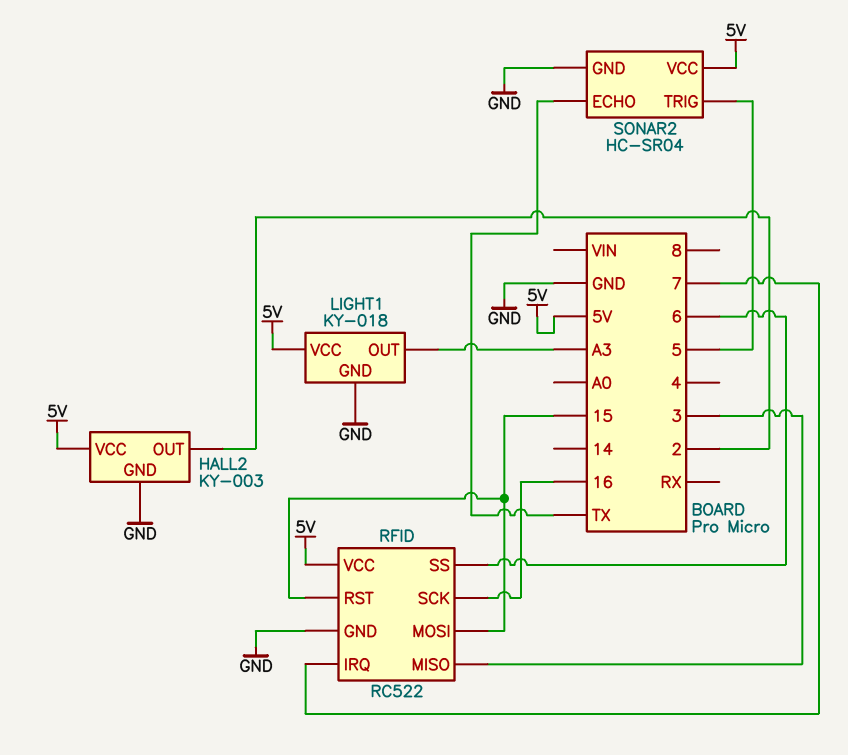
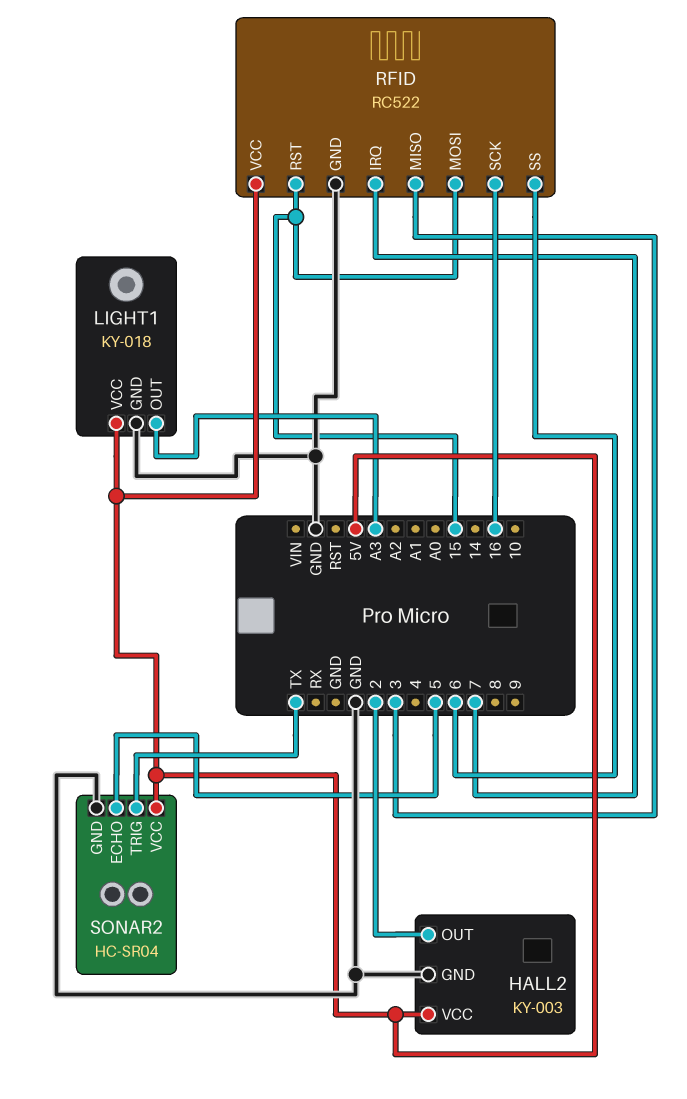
SONAR2 pin ECHO: TX -> 5
SONAR2 pin TRIG: 5 -> TX

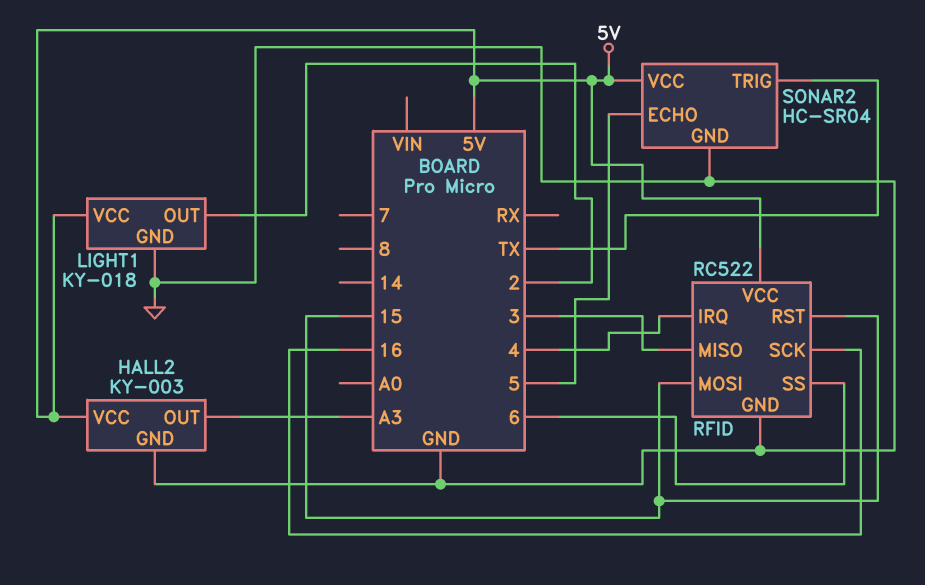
HALL2 pin OUT: 2 -> A3
LIGHT1 pin OUT: A3 -> 2
RFID pin IRQ: 7 -> 4

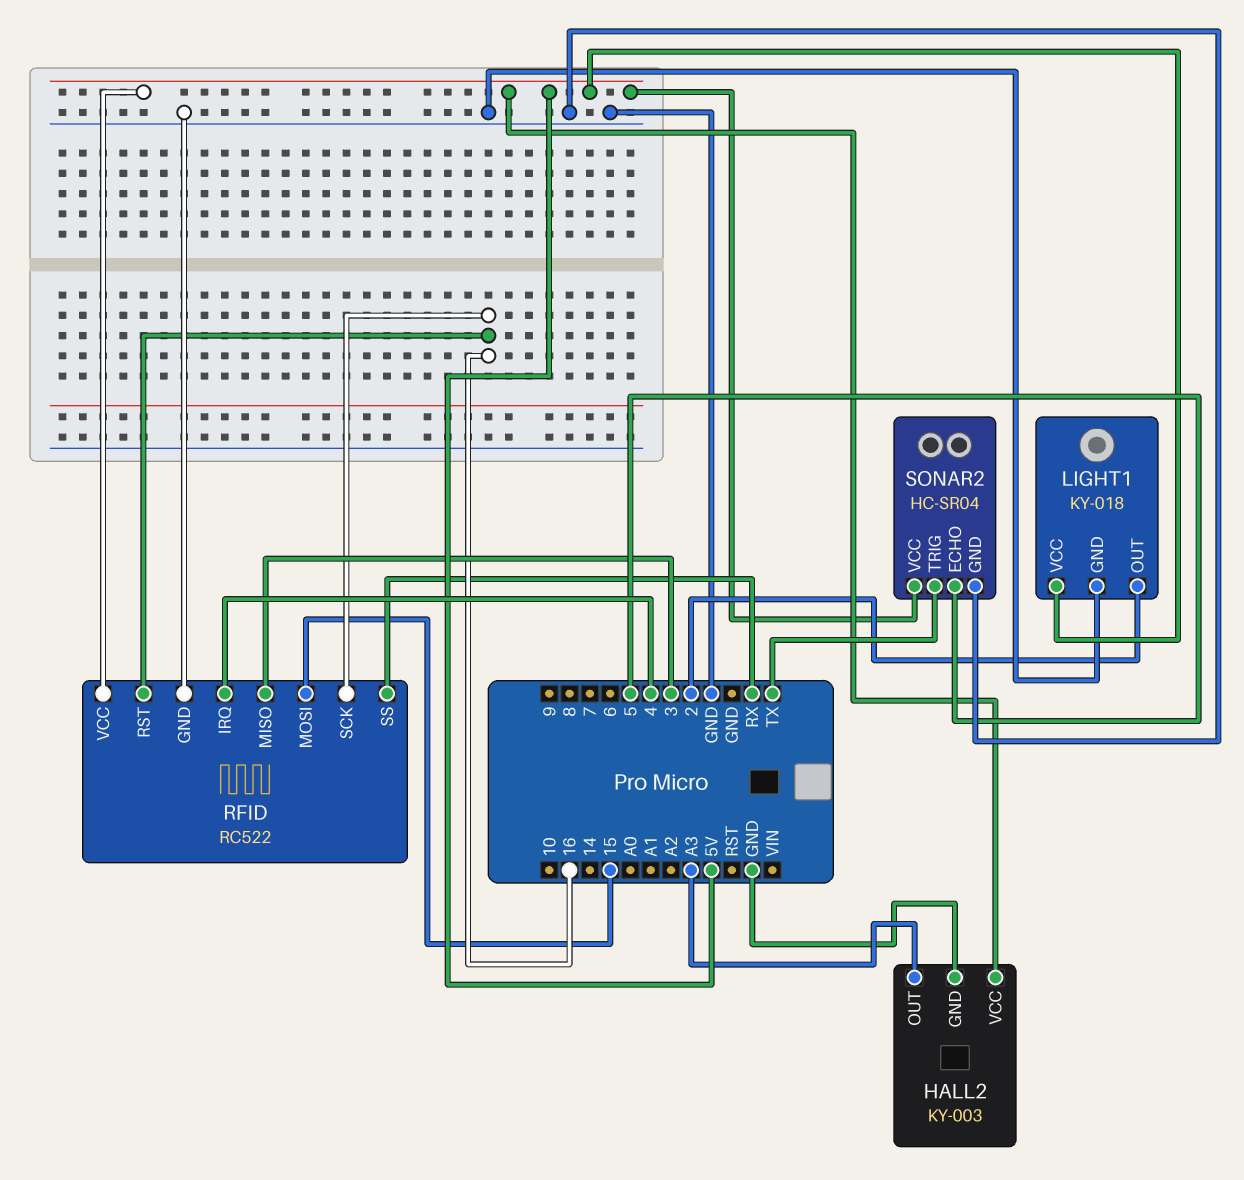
RFID pin RST: 15 -> 16
RFID pin SS: 6 -> RX

